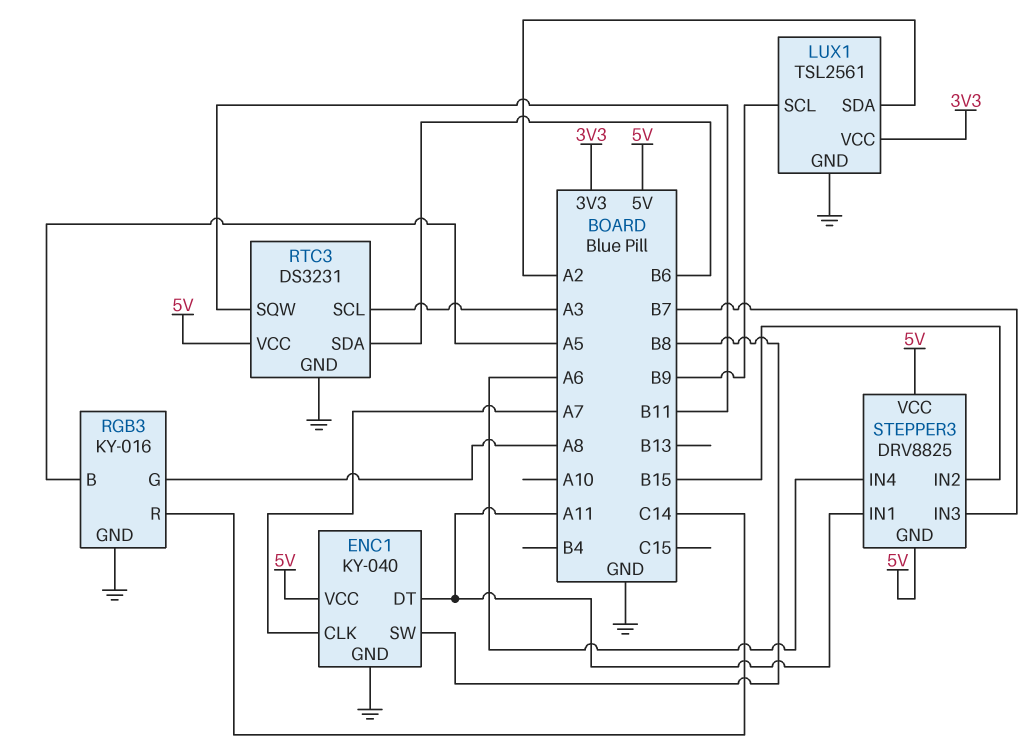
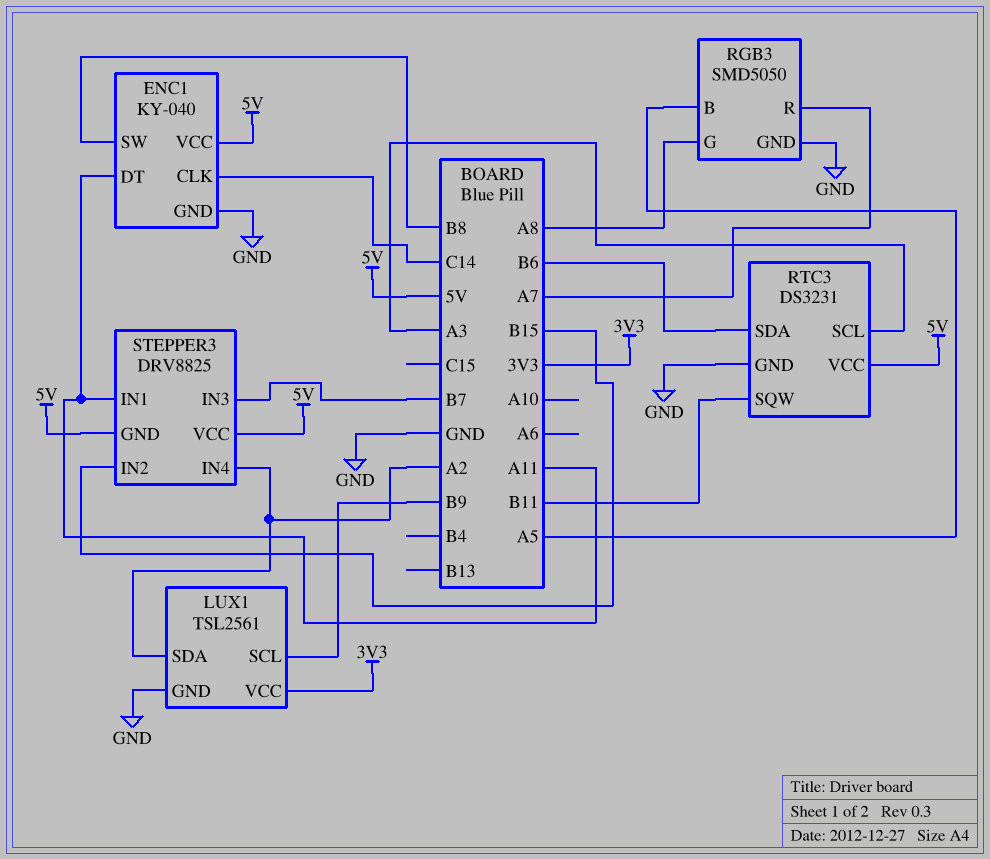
ENC1 pin CLK: A7 -> C14
RGB3: KY-016 -> SMD5050
RGB3 pin R: C14 -> A7
STEPPER3 pin IN4: A6 -> A2

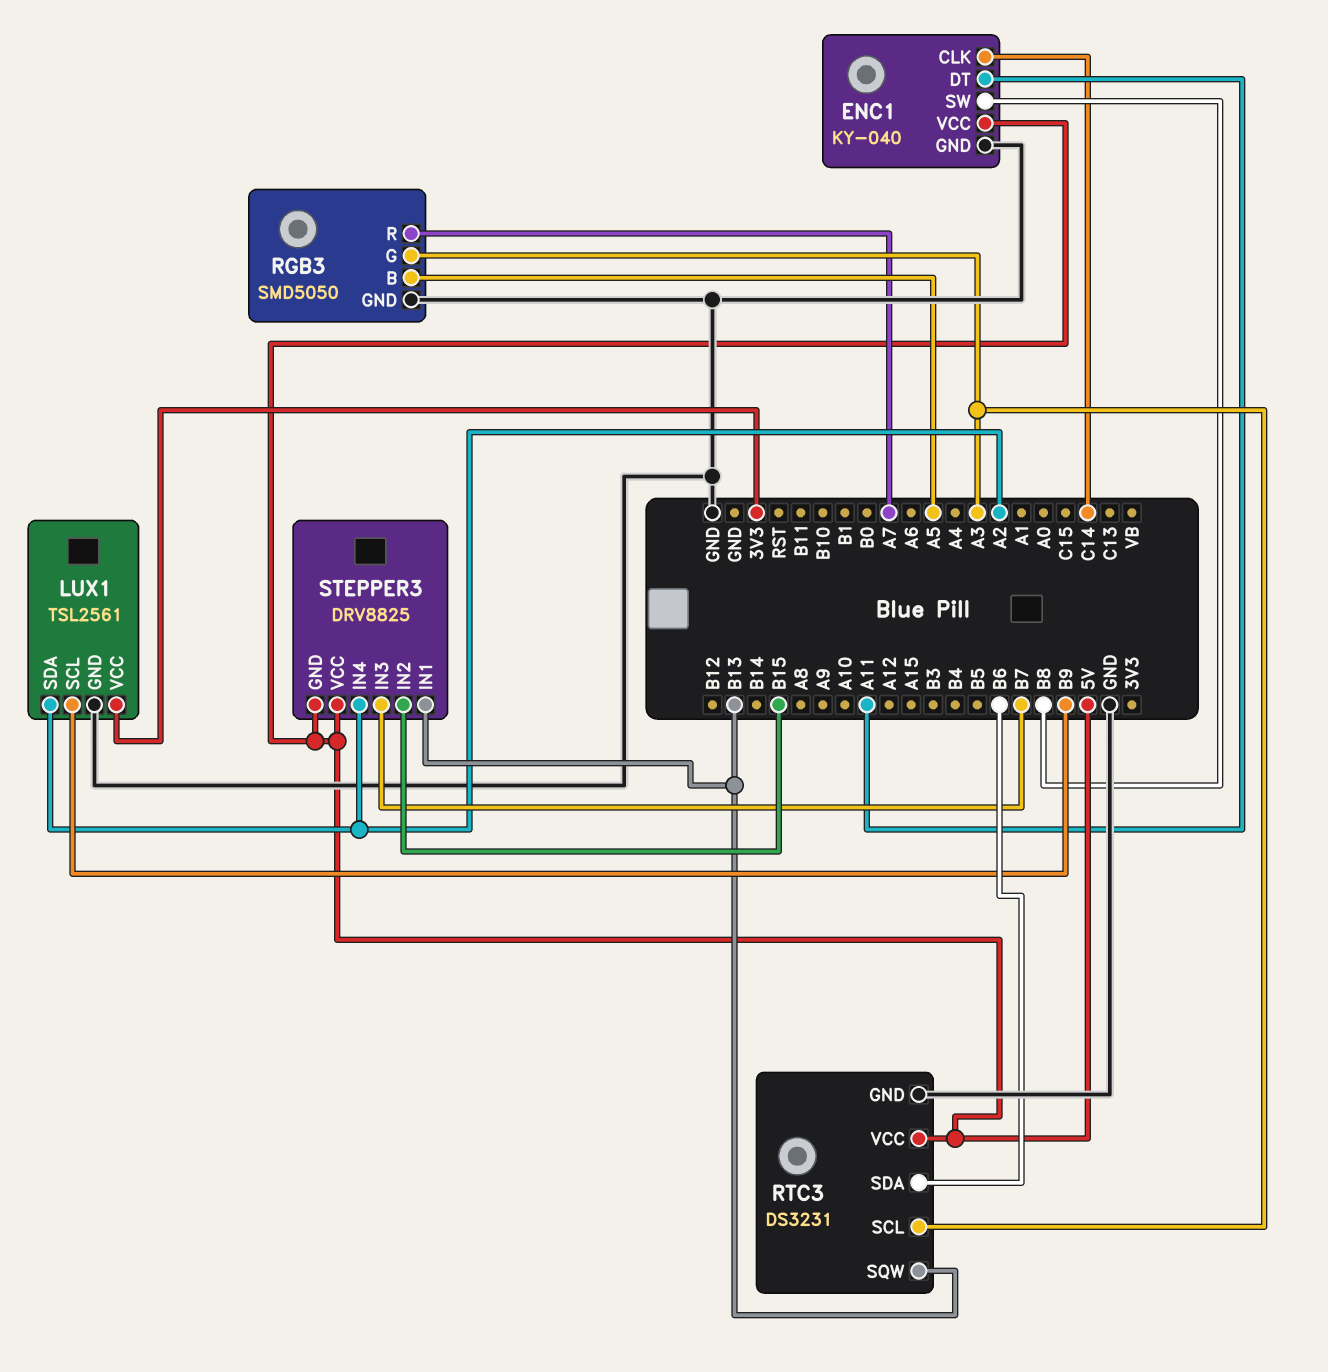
RGB3 pin G: A8 -> A3
RTC3 pin SQW: B11 -> B13
STEPPER3 pin IN1: A11 -> B13

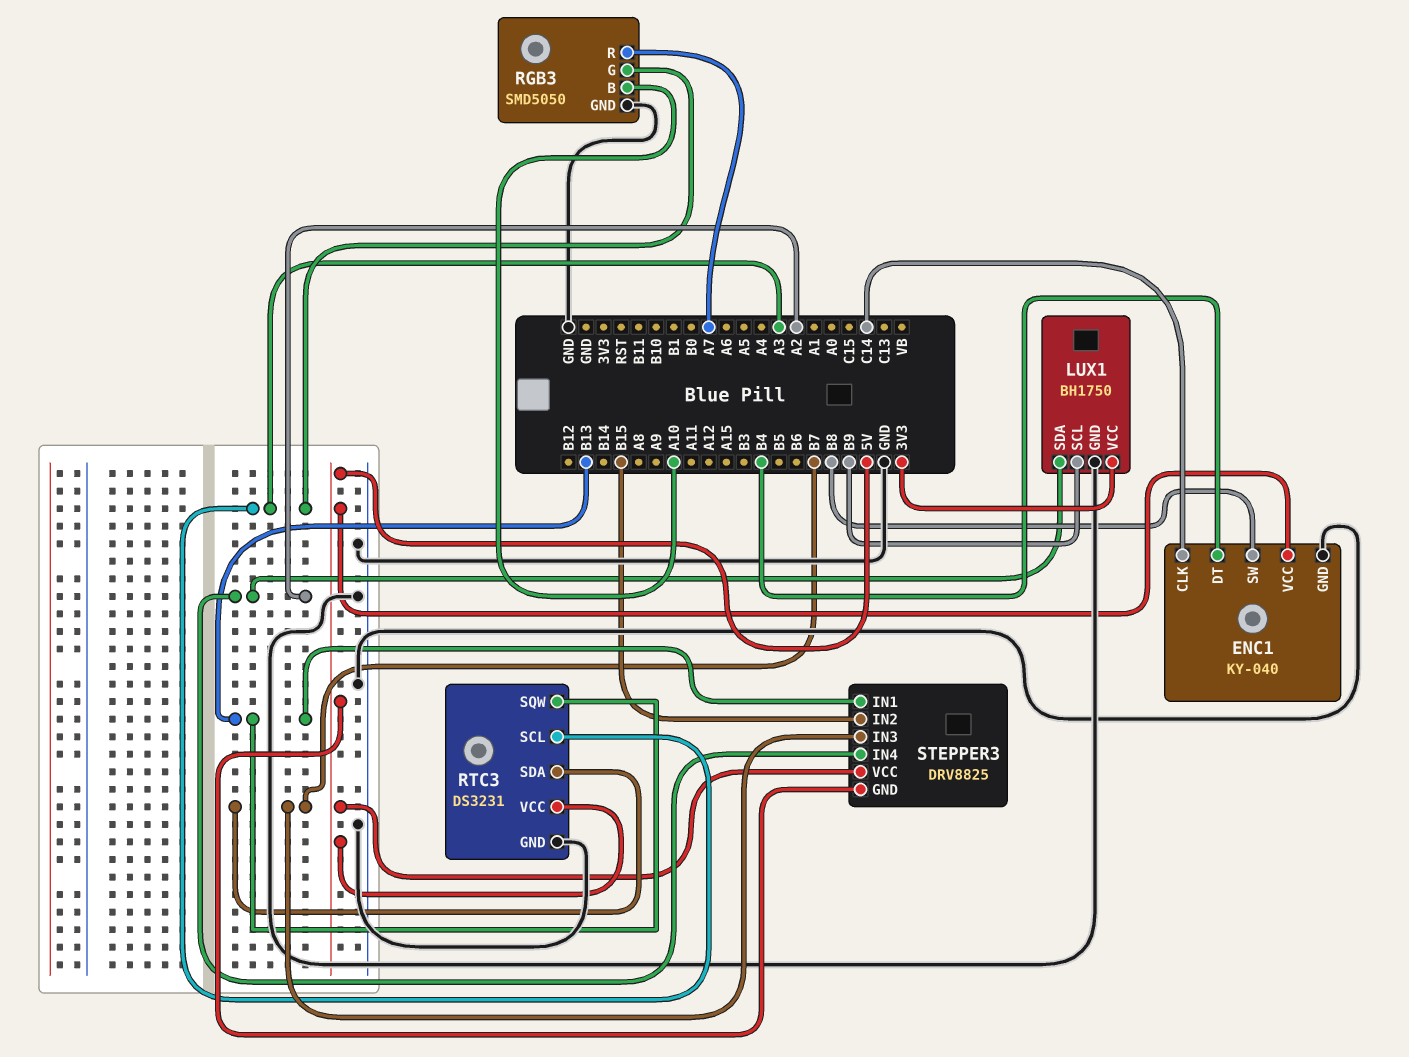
ENC1 pin DT: A11 -> B4
LUX1: TSL2561 -> BH1750
RGB3 pin B: A5 -> A10
RTC3 pin SDA: B6 -> B7

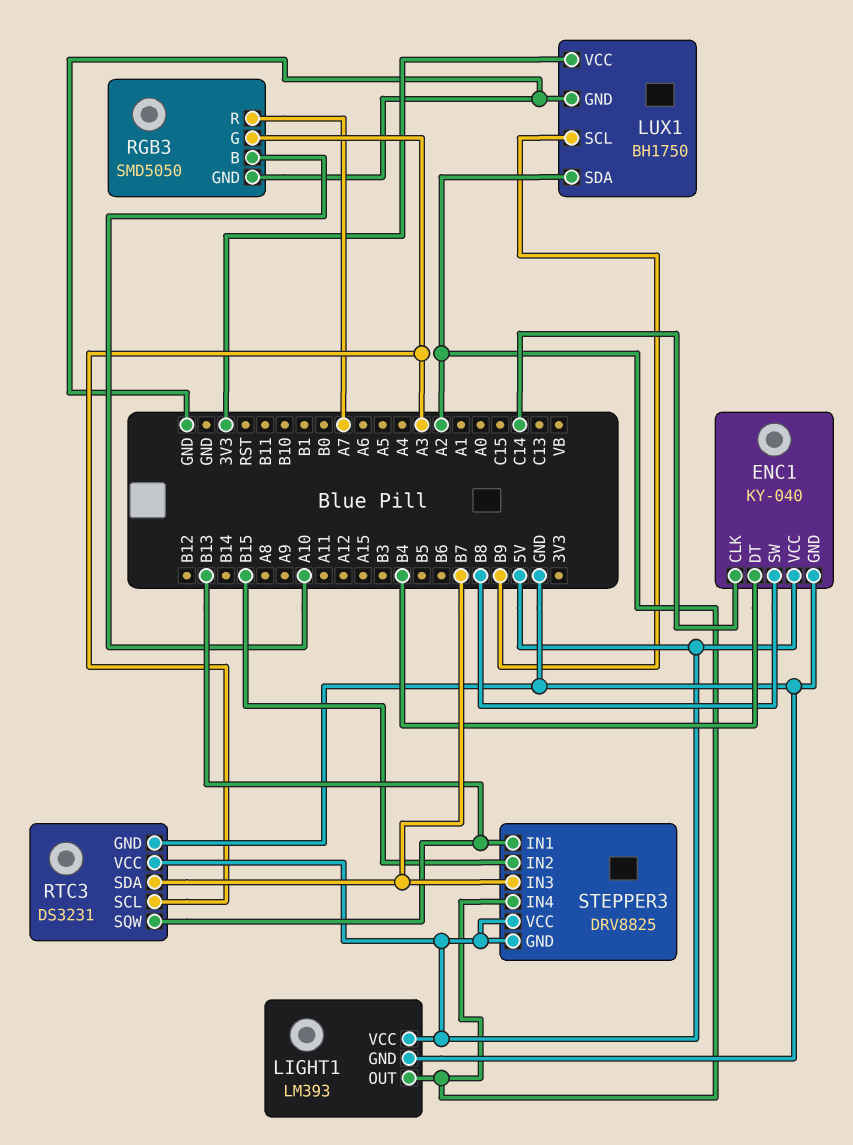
LIGHT1: none -> LM393
LIGHT1 pin GND: none -> GND
LIGHT1 pin OUT: none -> A2
LIGHT1 pin VCC: none -> 5V

